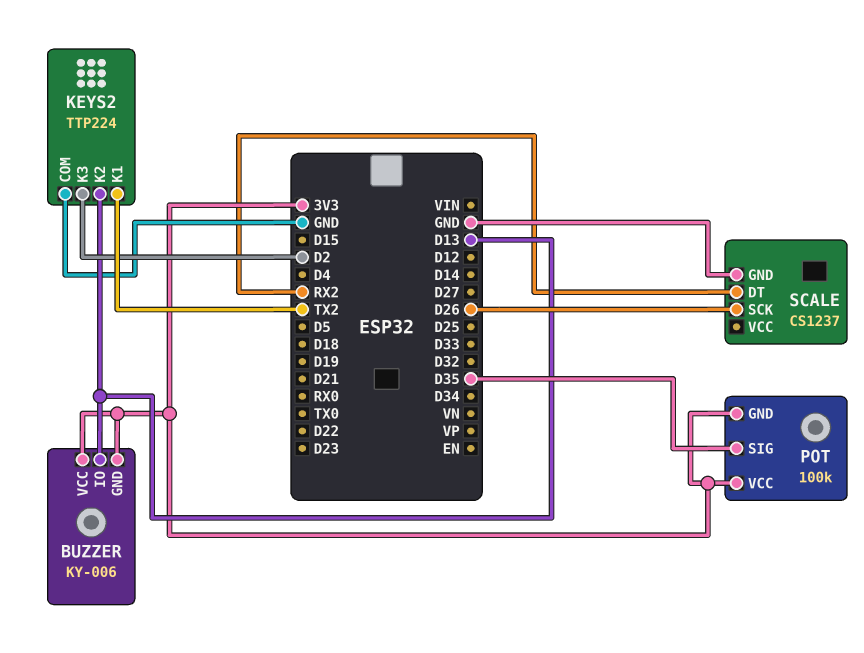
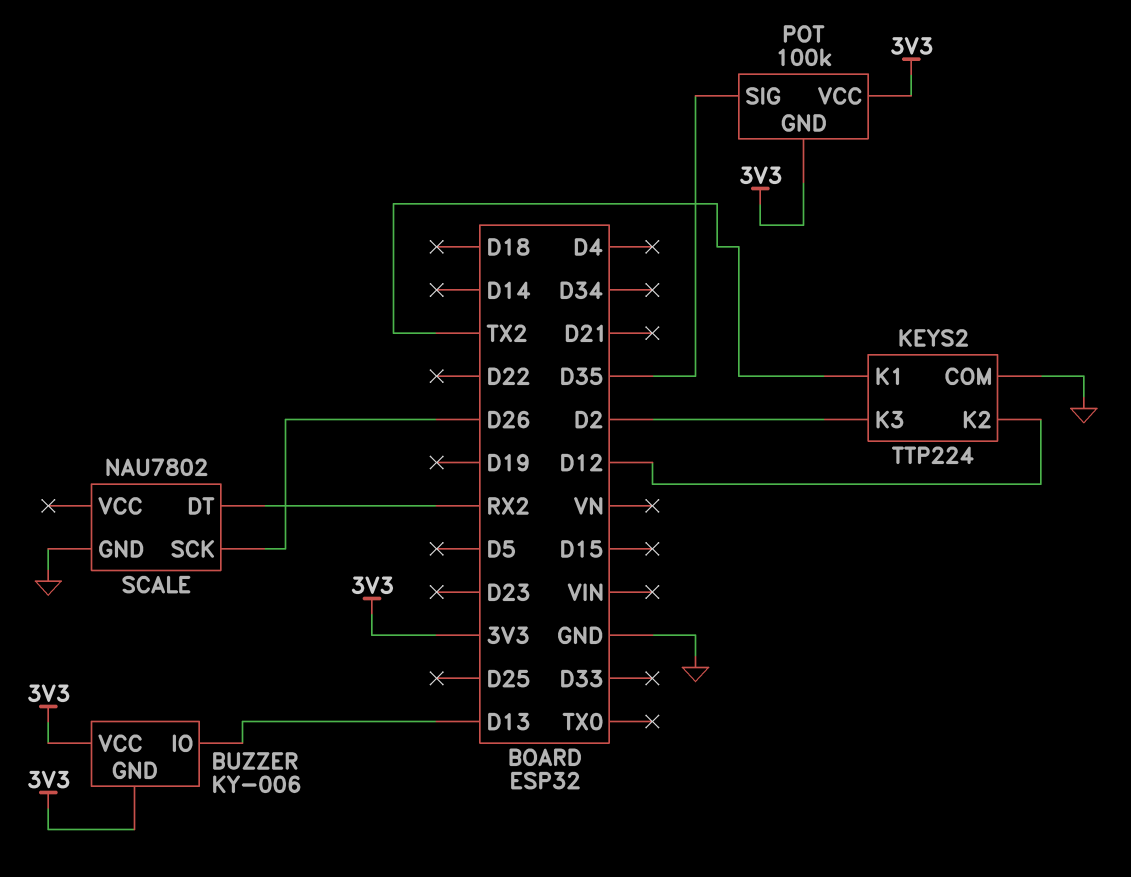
KEYS2 pin K2: D13 -> D12
SCALE: CS1237 -> NAU7802

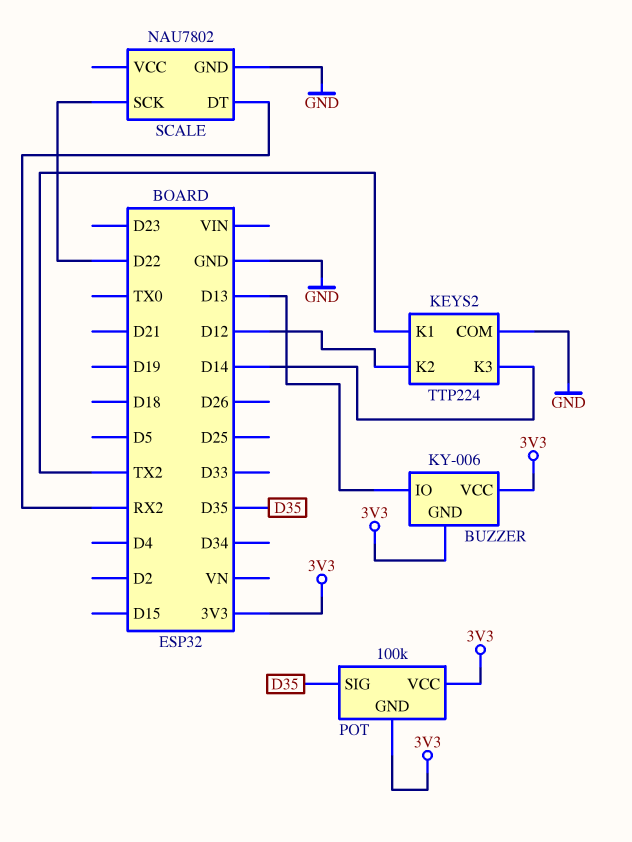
KEYS2 pin K3: D2 -> D14
SCALE pin SCK: D26 -> D22

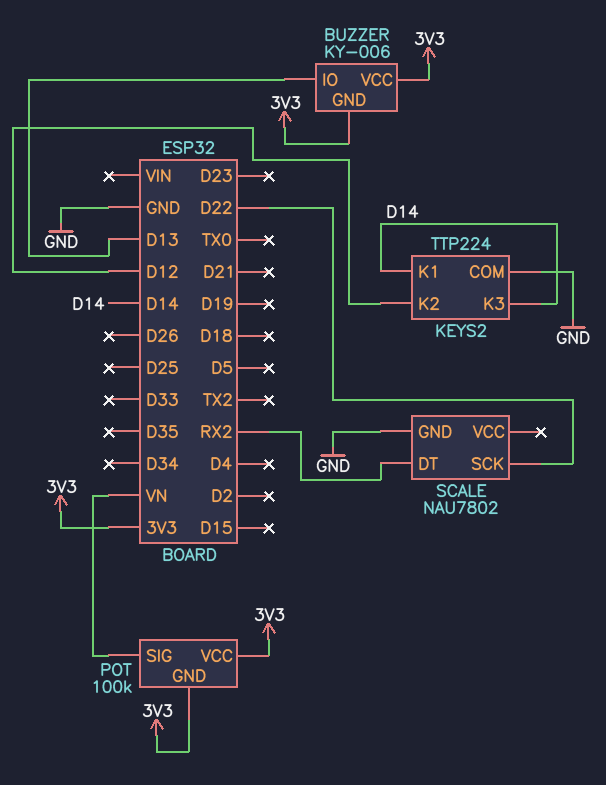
KEYS2 pin K1: TX2 -> D14
POT pin SIG: D35 -> VN

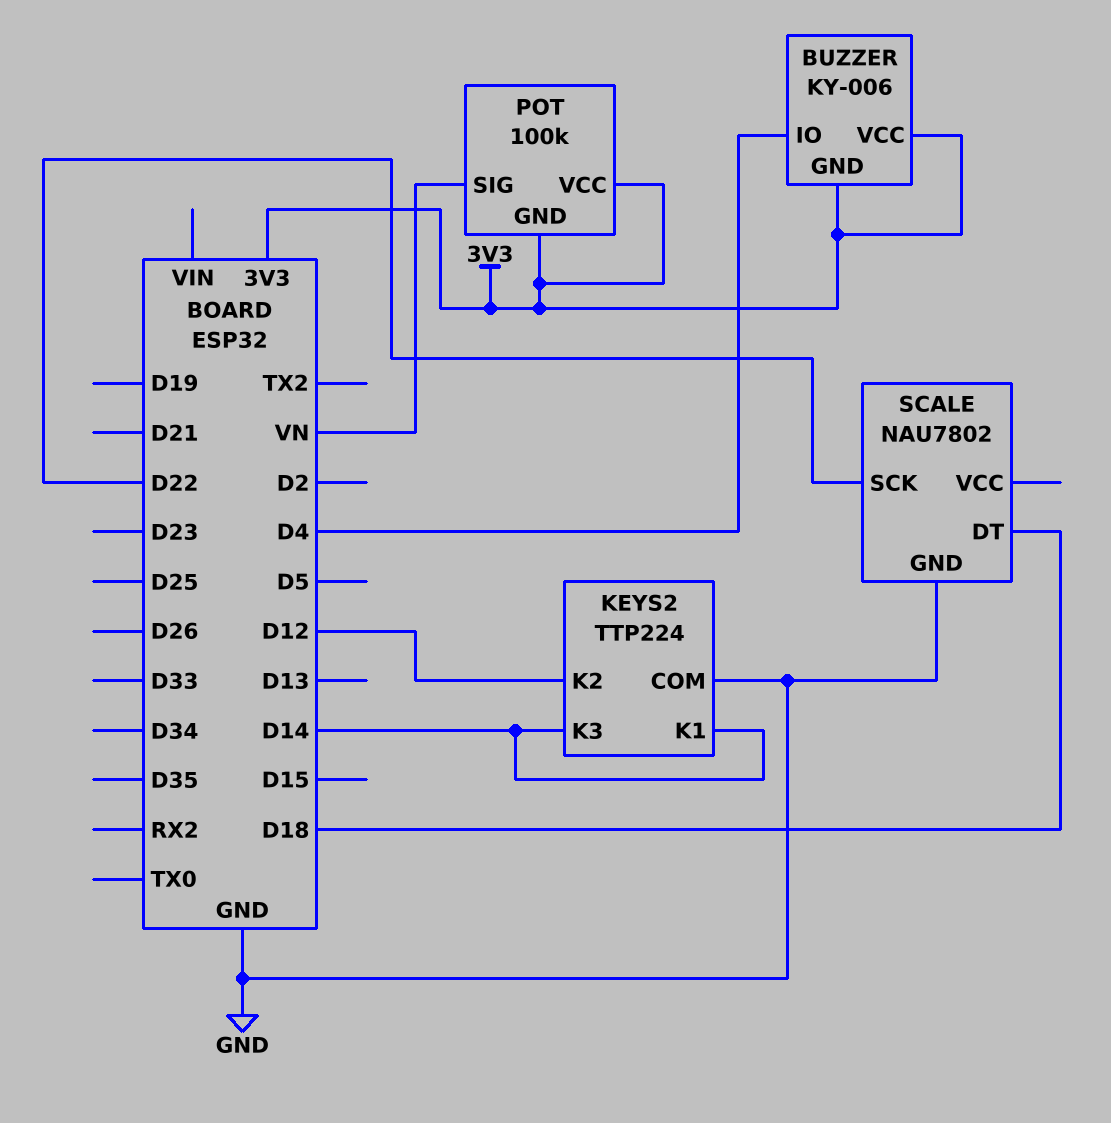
BUZZER pin IO: D13 -> D4
SCALE pin DT: RX2 -> D18

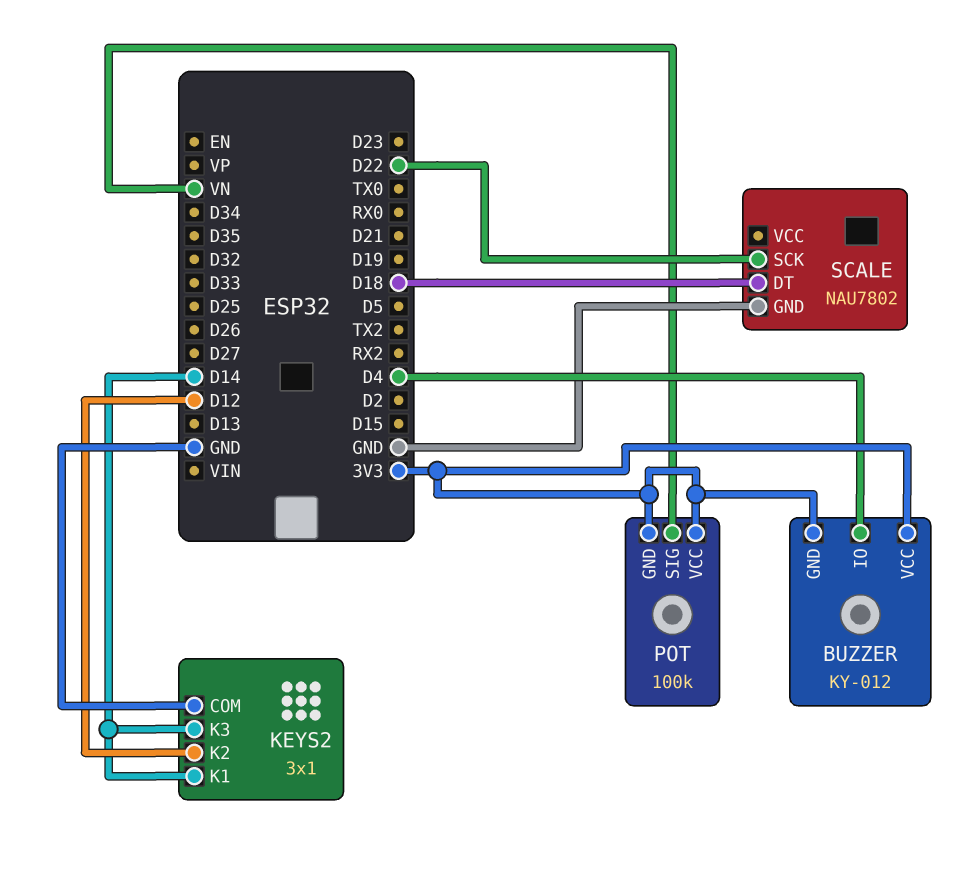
BUZZER: KY-006 -> KY-012
KEYS2: TTP224 -> 3x1

